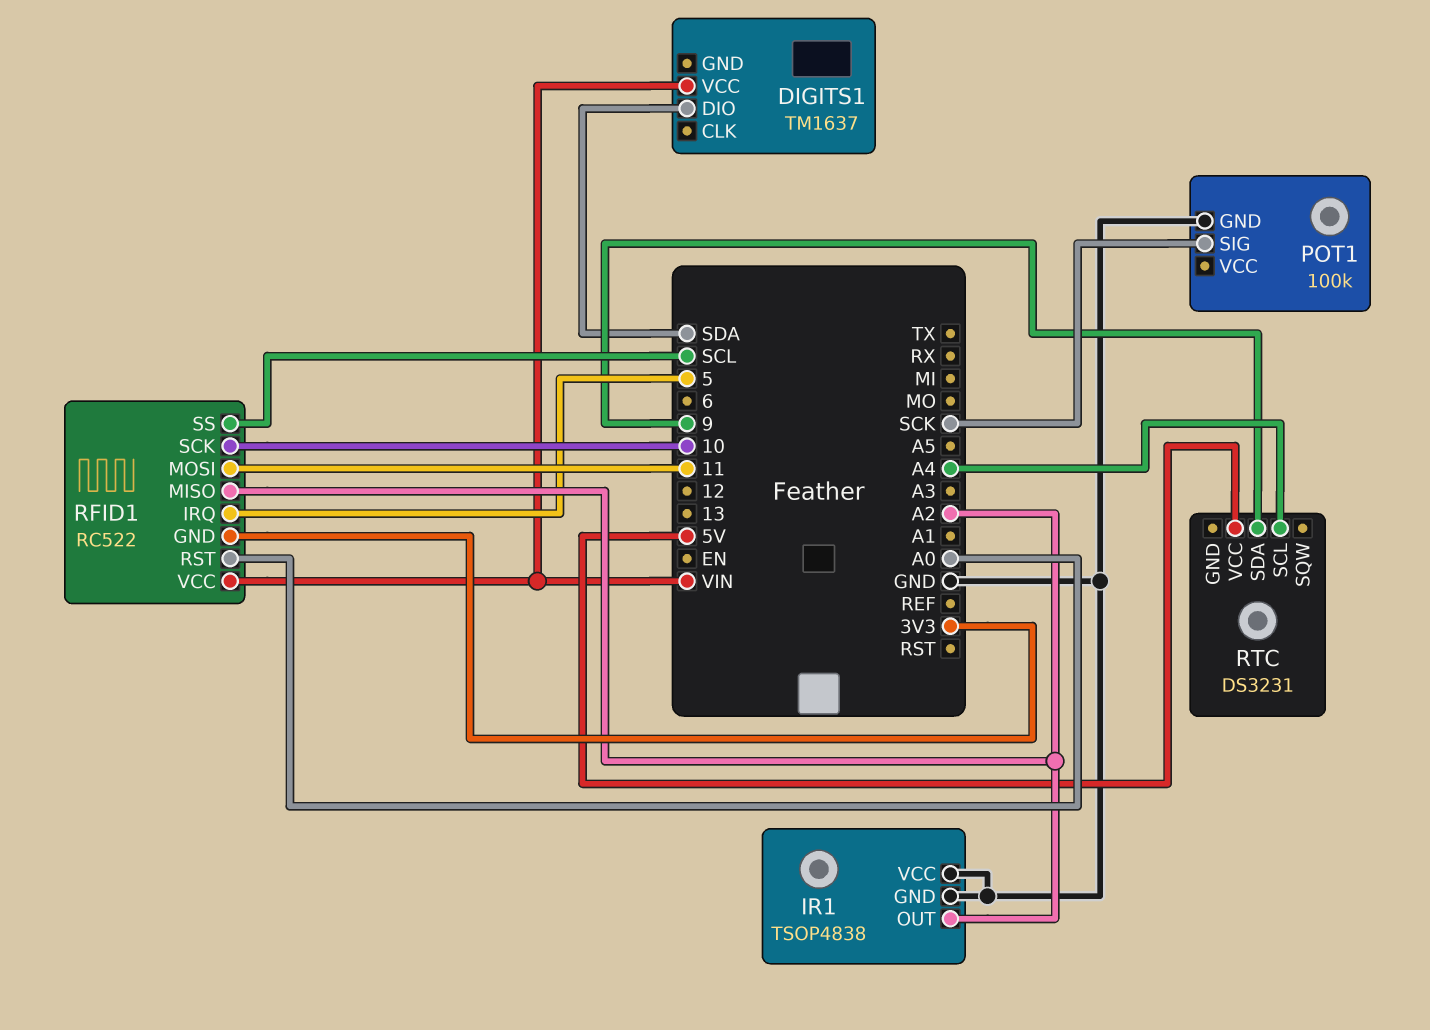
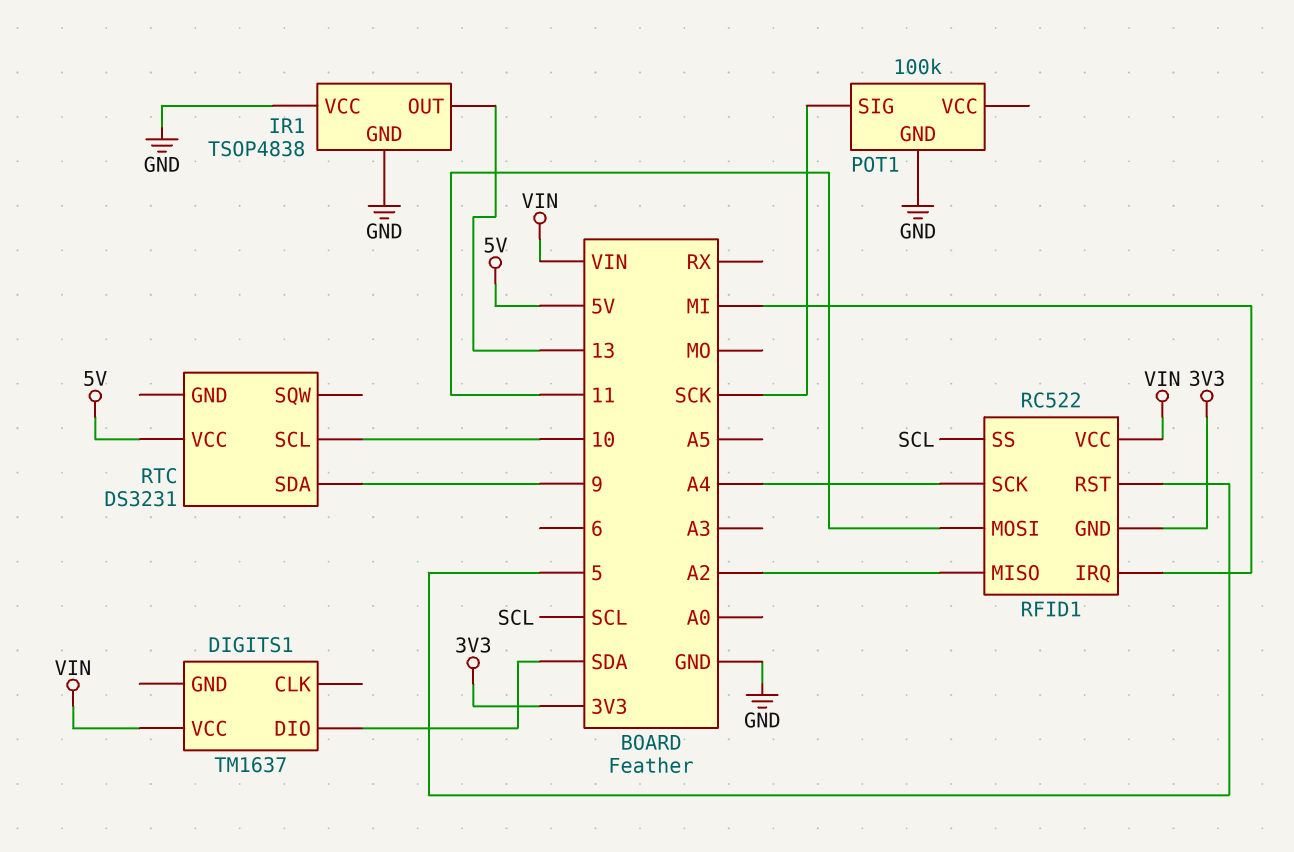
IR1 pin OUT: A2 -> 13
RFID1 pin IRQ: 5 -> MI
RFID1 pin RST: A0 -> 5
RFID1 pin SCK: 10 -> A4
RTC pin SCL: A4 -> 10

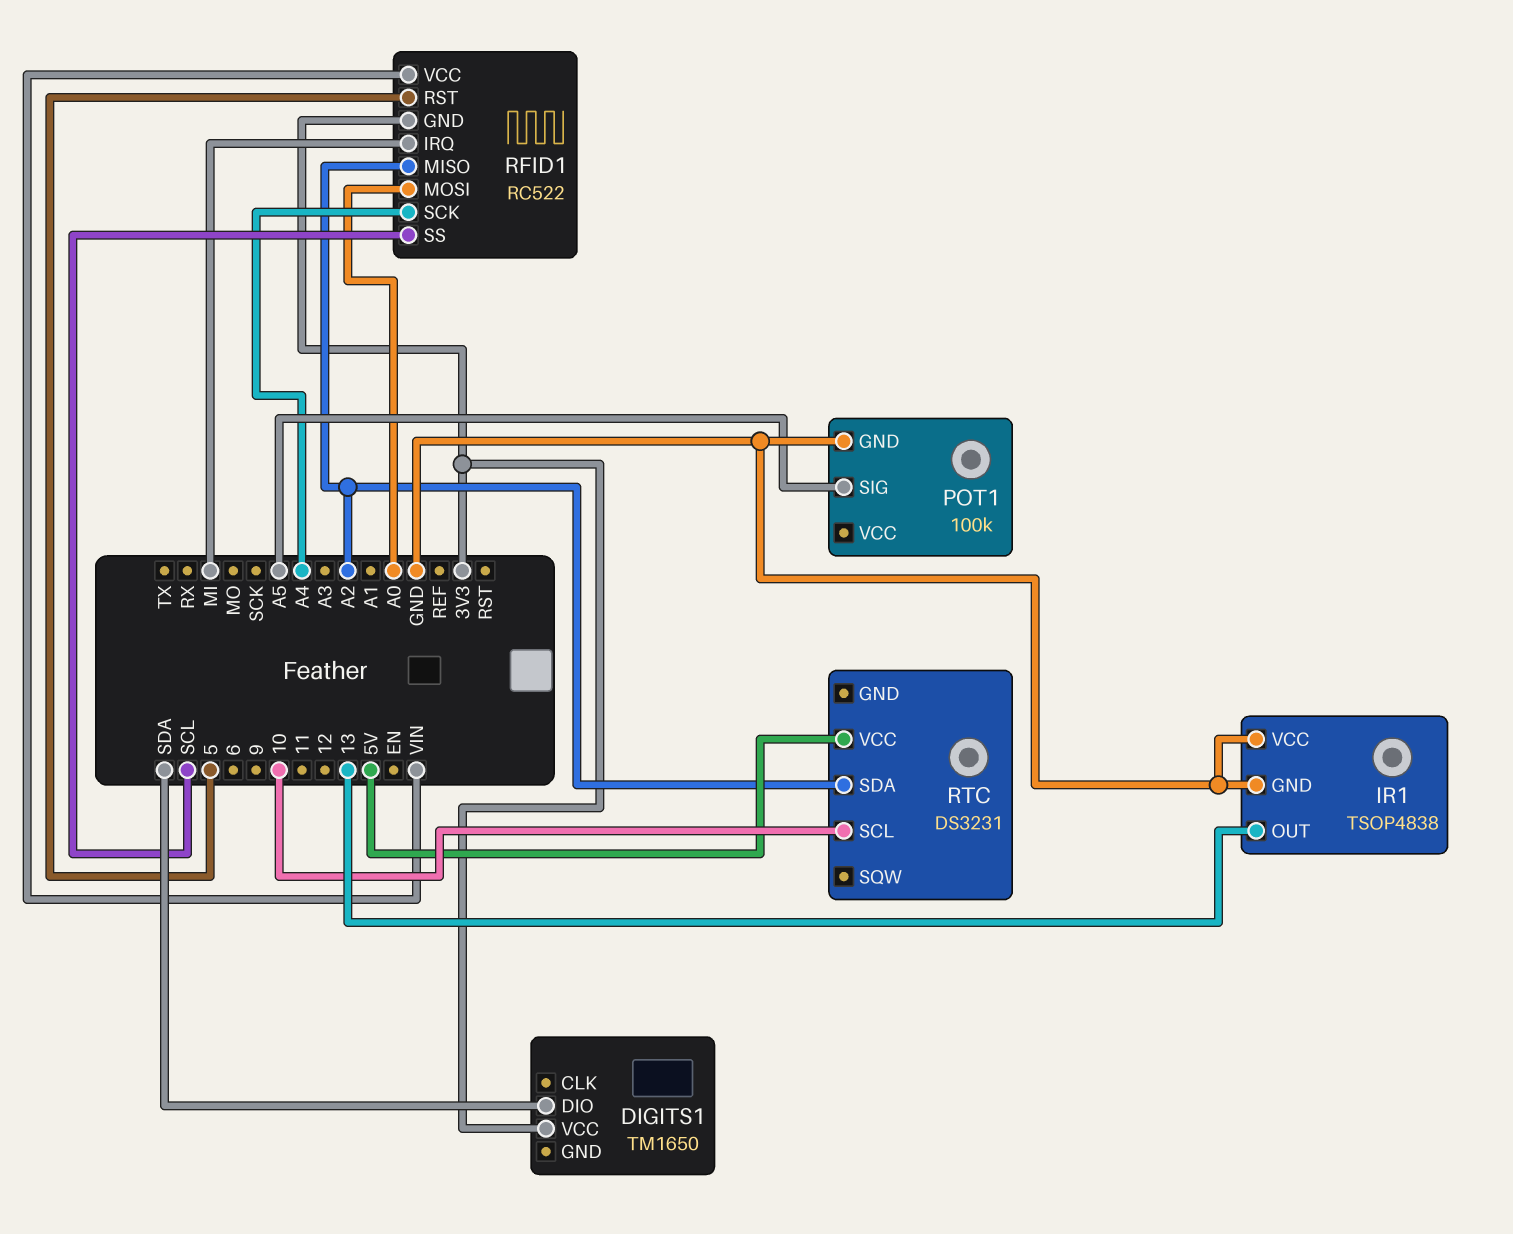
DIGITS1: TM1637 -> TM1650
DIGITS1 pin VCC: VIN -> 3V3
POT1 pin SIG: SCK -> A5
RFID1 pin MOSI: 11 -> A0
RTC pin SDA: 9 -> A2

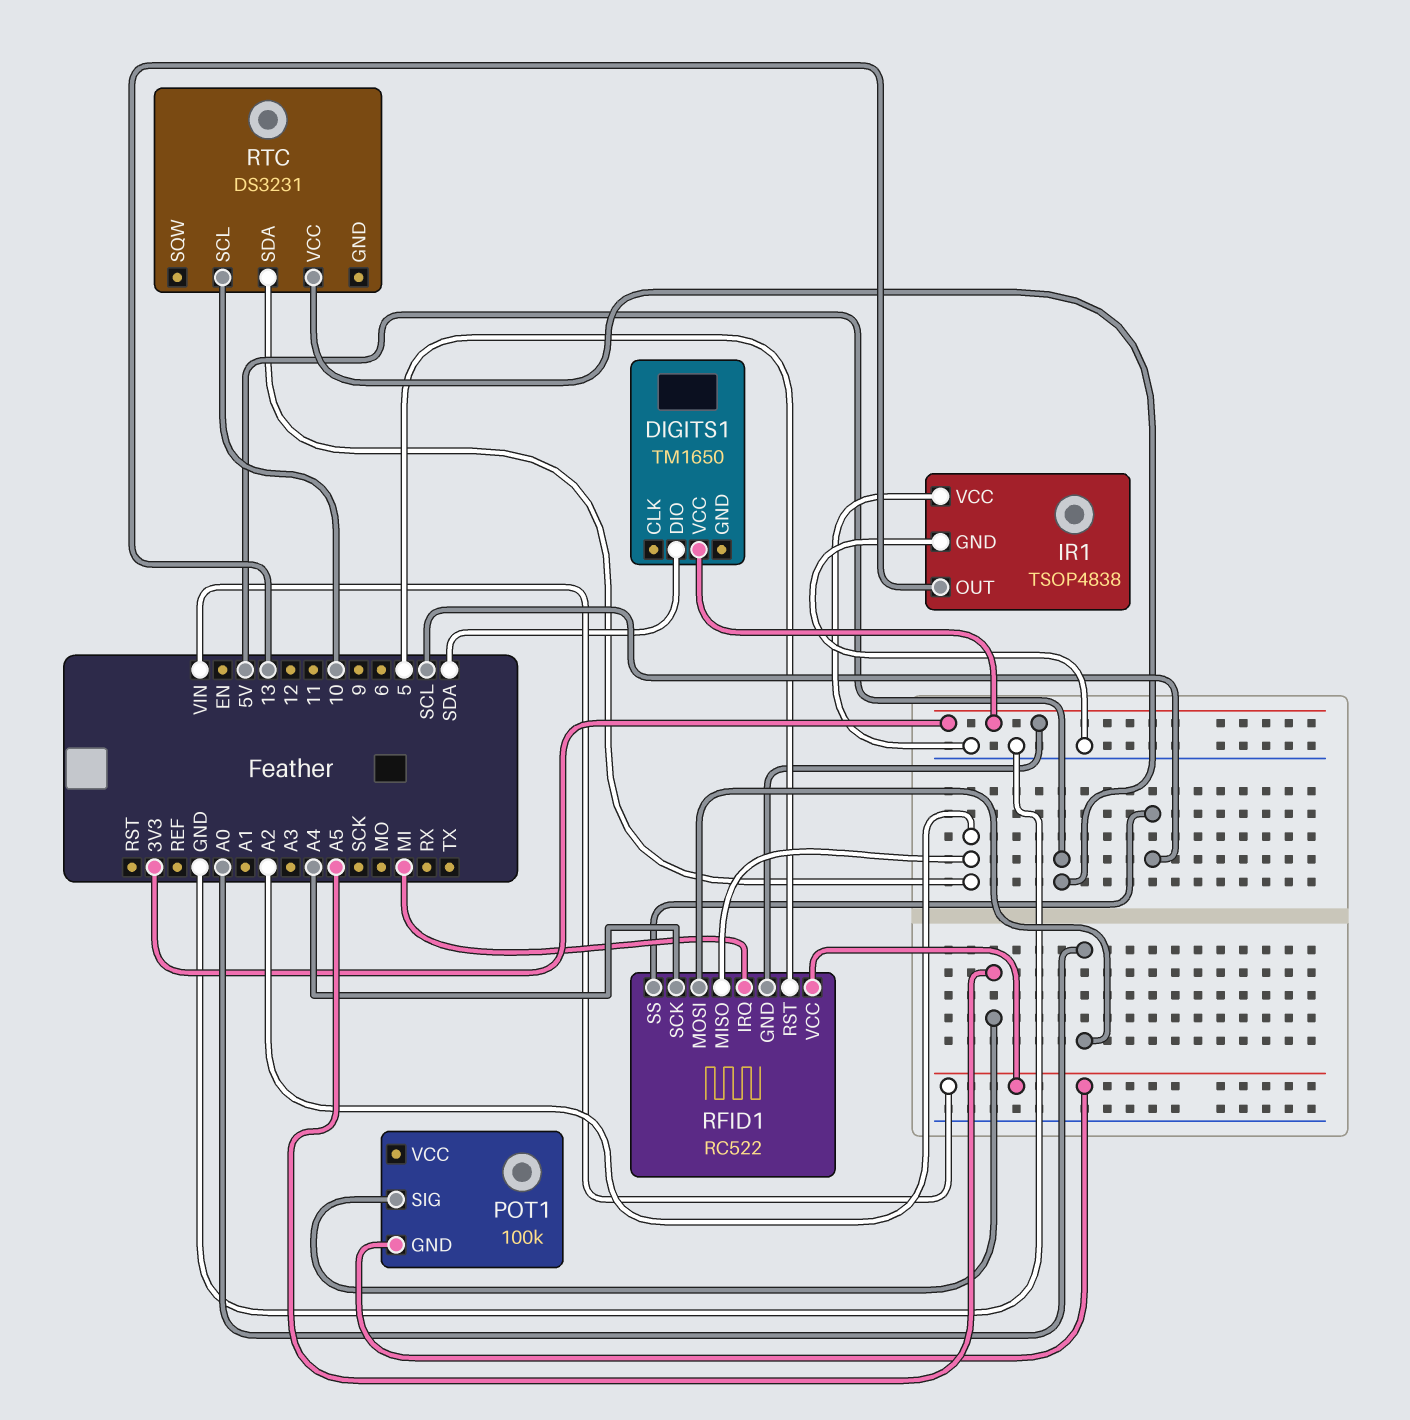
POT1 pin GND: GND -> VIN

